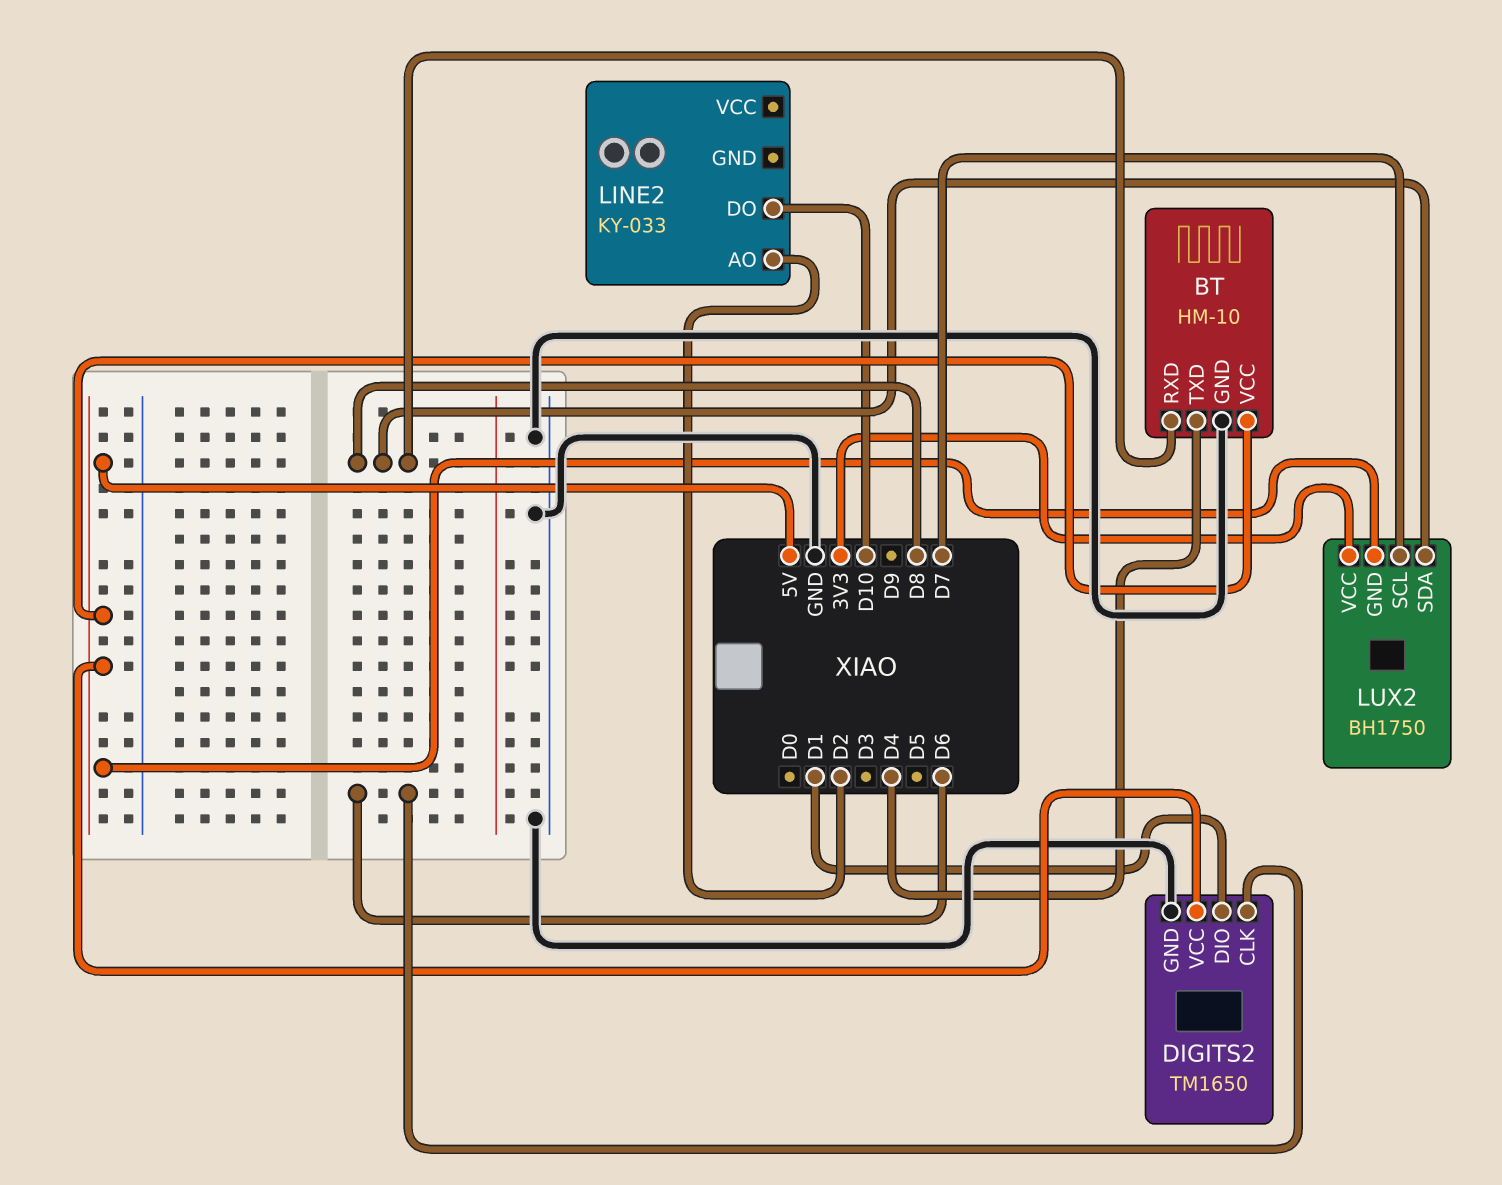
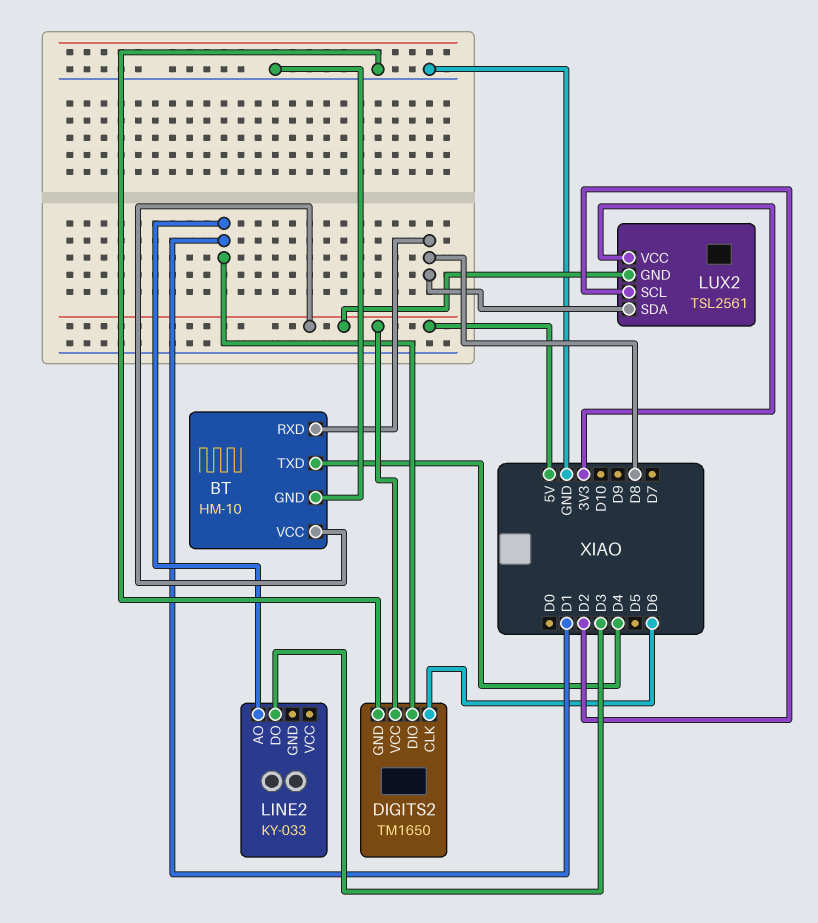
LINE2 pin AO: D2 -> D1
LINE2 pin DO: D10 -> D3
LUX2: BH1750 -> TSL2561
LUX2 pin SCL: D7 -> D2

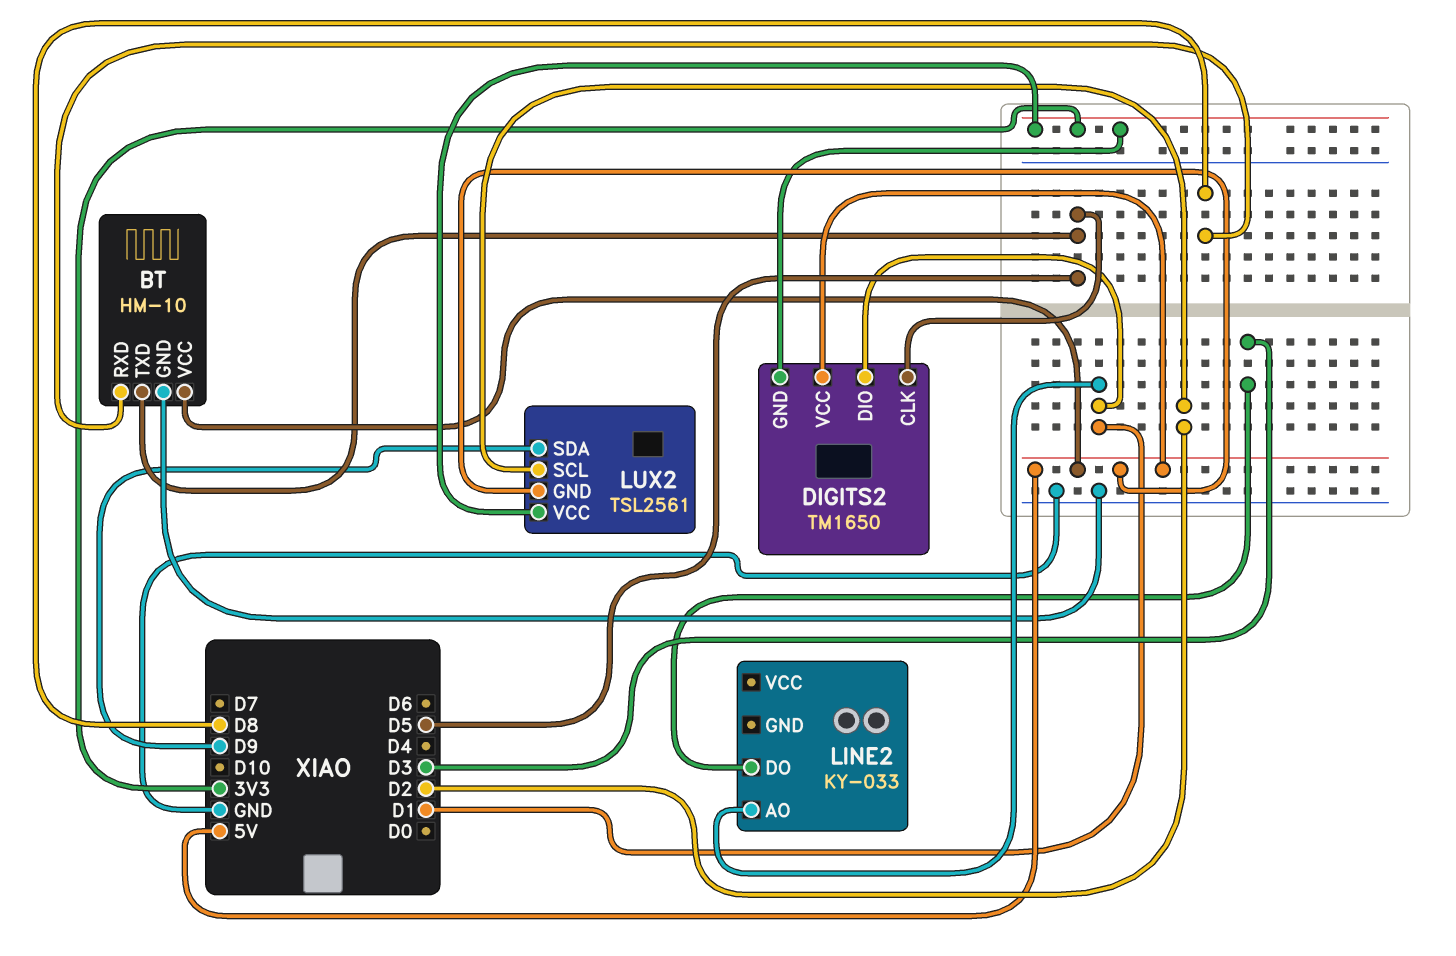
BT pin TXD: D4 -> D5
DIGITS2 pin CLK: D6 -> D5
DIGITS2 pin GND: GND -> 3V3
LUX2 pin SDA: D8 -> D9

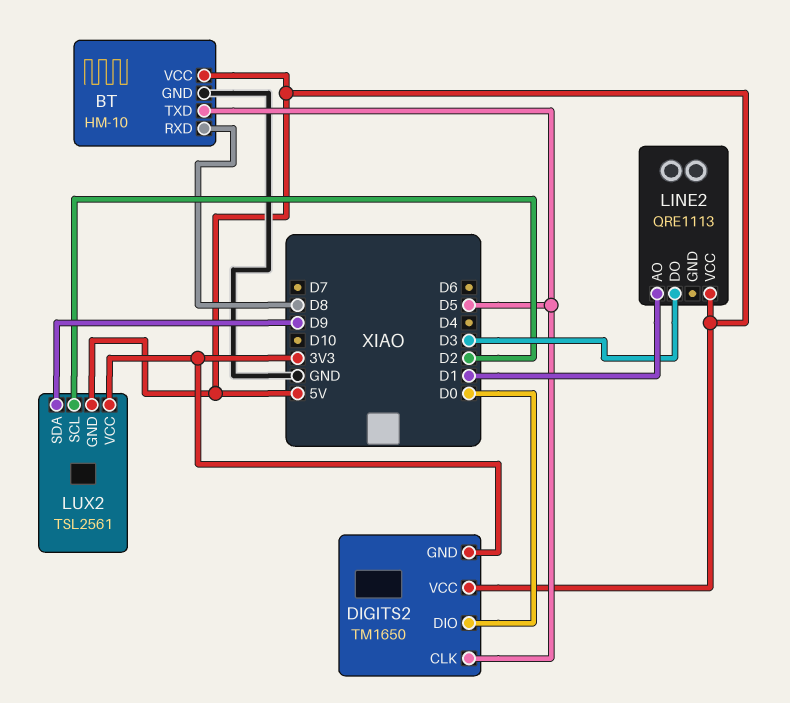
DIGITS2 pin DIO: D1 -> D0
LINE2: KY-033 -> QRE1113
LINE2 pin VCC: none -> 5V

